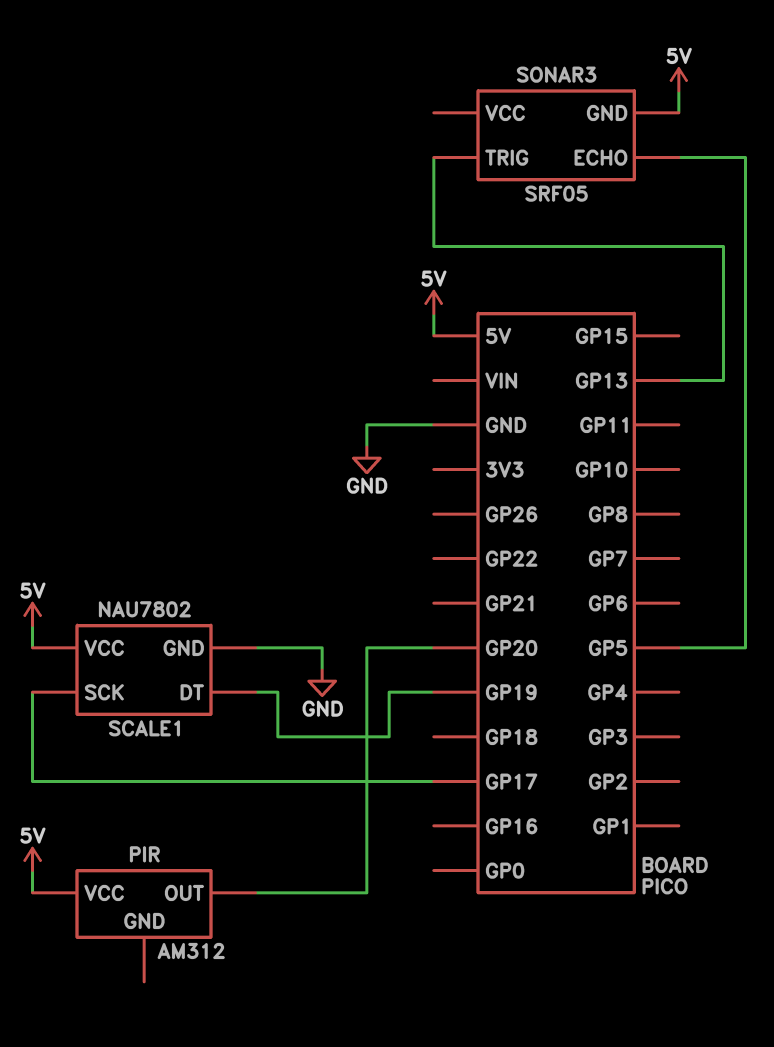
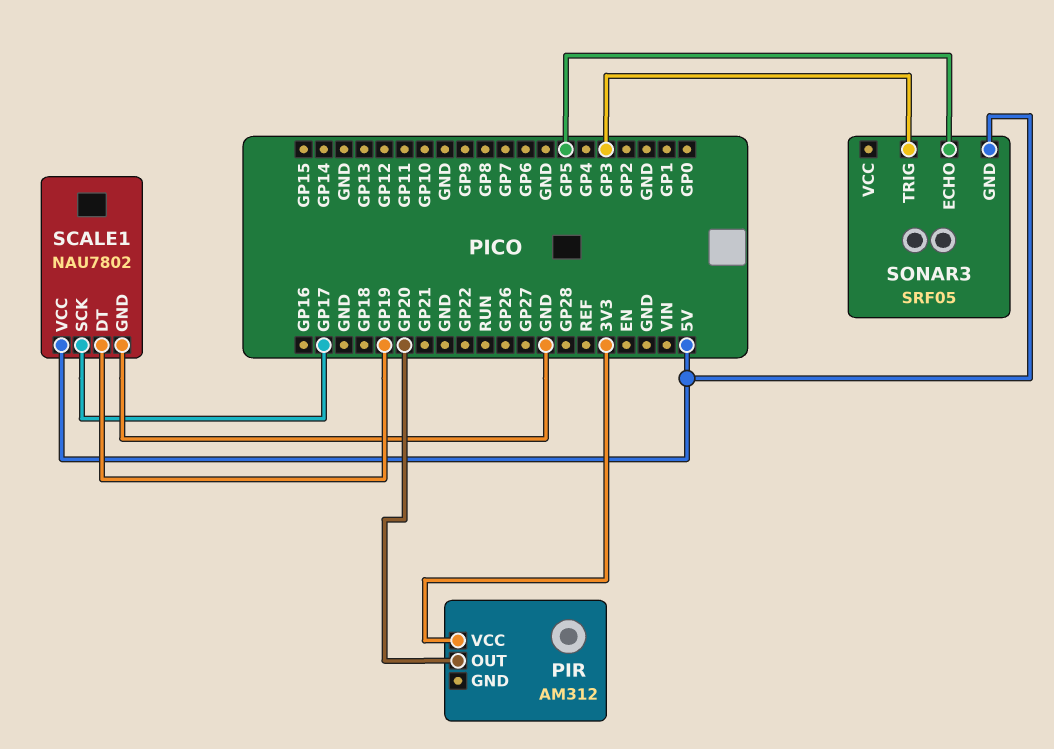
PIR pin VCC: 5V -> 3V3
SONAR3 pin TRIG: GP13 -> GP3

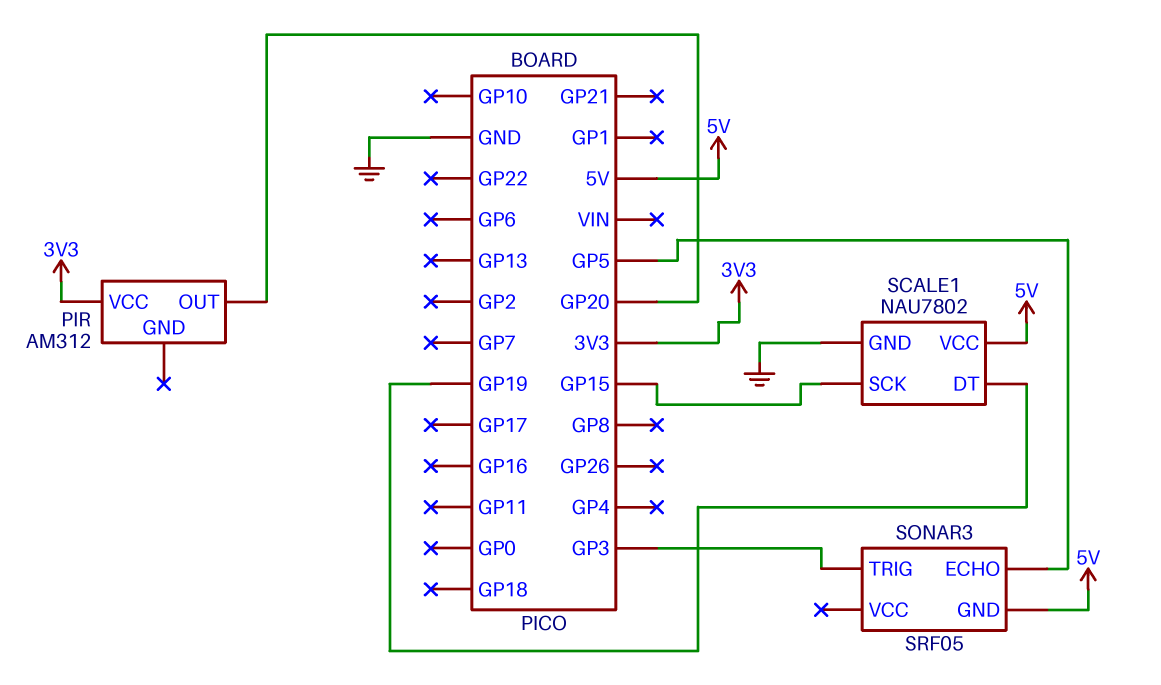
SCALE1 pin SCK: GP17 -> GP15

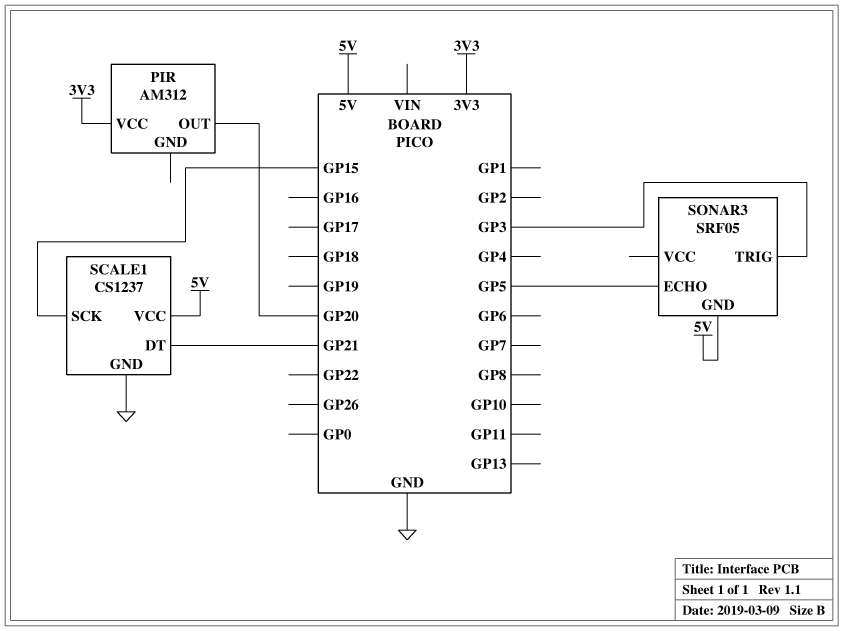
SCALE1: NAU7802 -> CS1237
SCALE1 pin DT: GP19 -> GP21

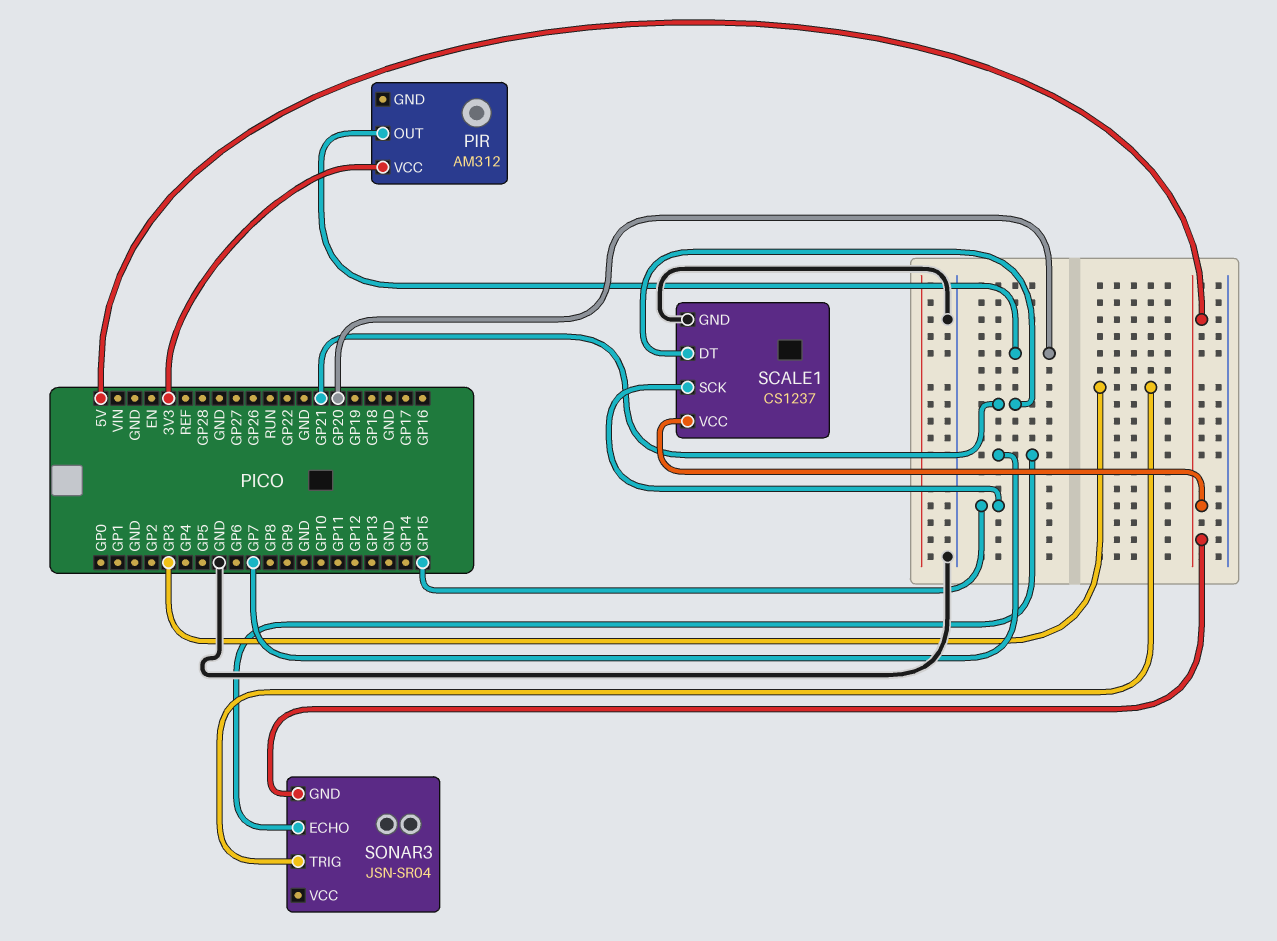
SONAR3: SRF05 -> JSN-SR04
SONAR3 pin ECHO: GP5 -> GP7

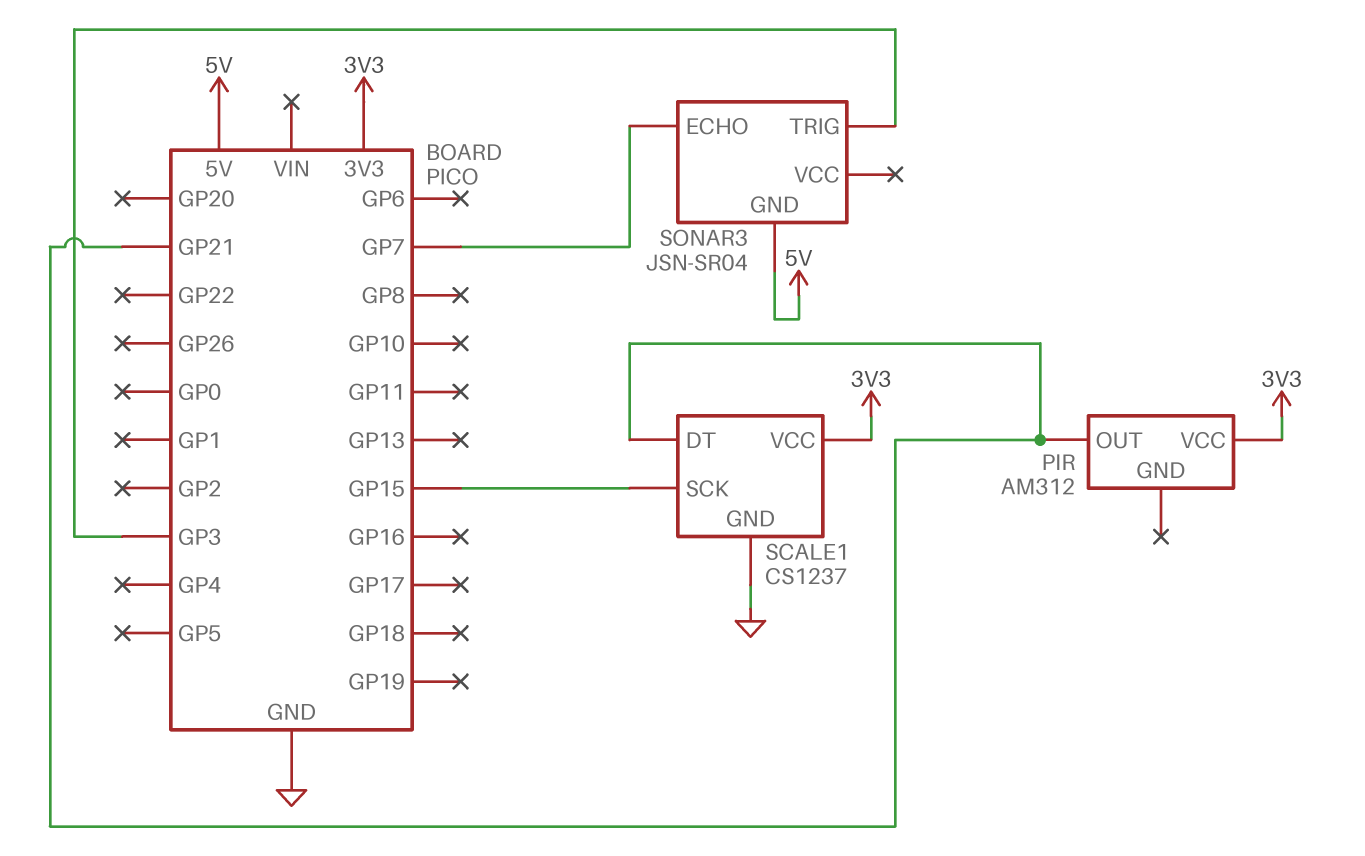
PIR pin OUT: GP20 -> GP21
SCALE1 pin VCC: 5V -> 3V3

